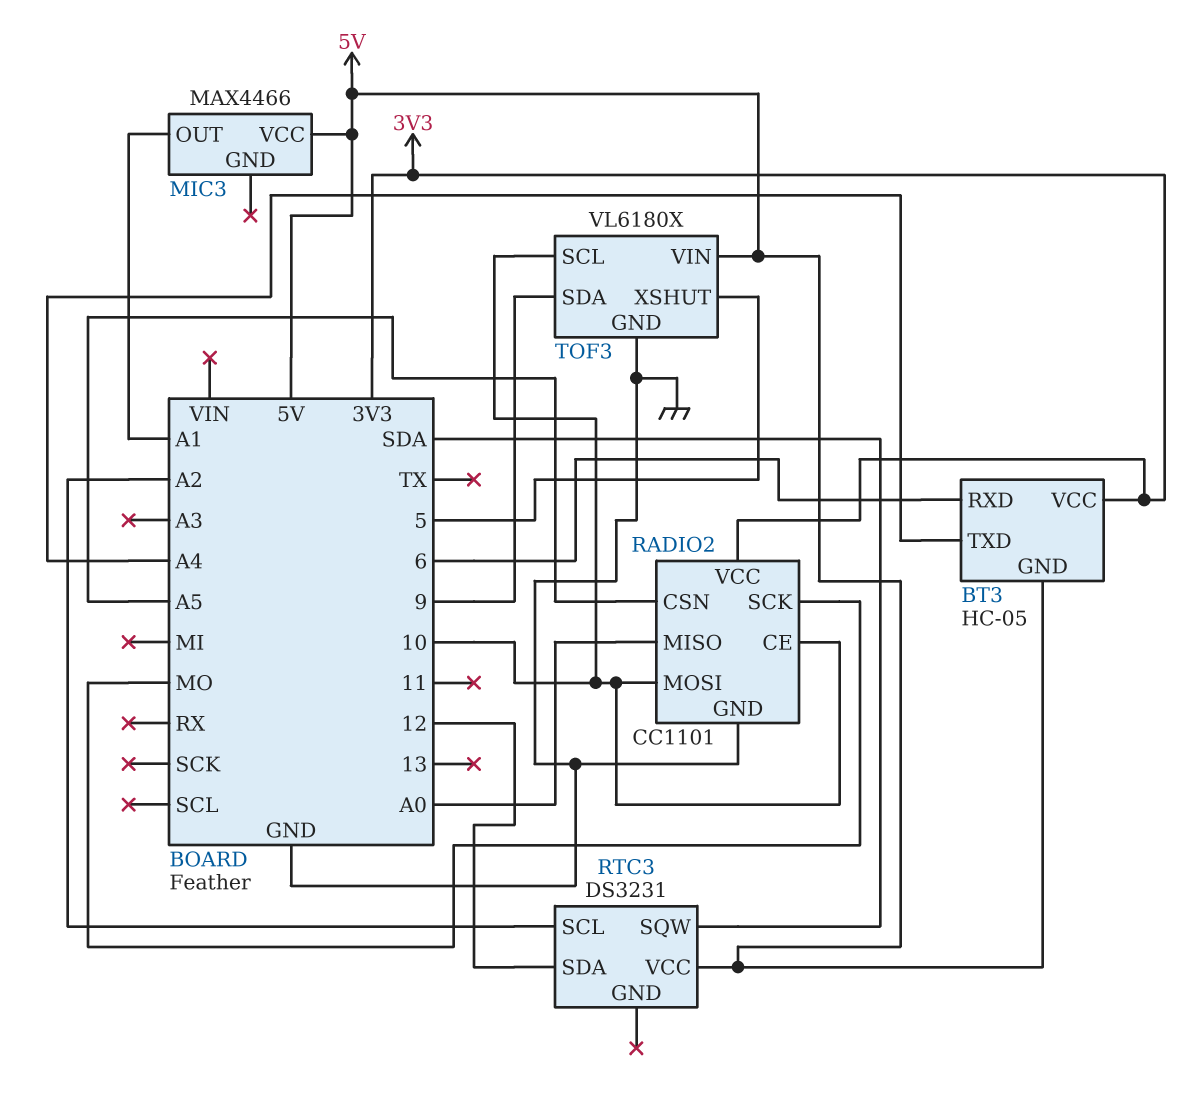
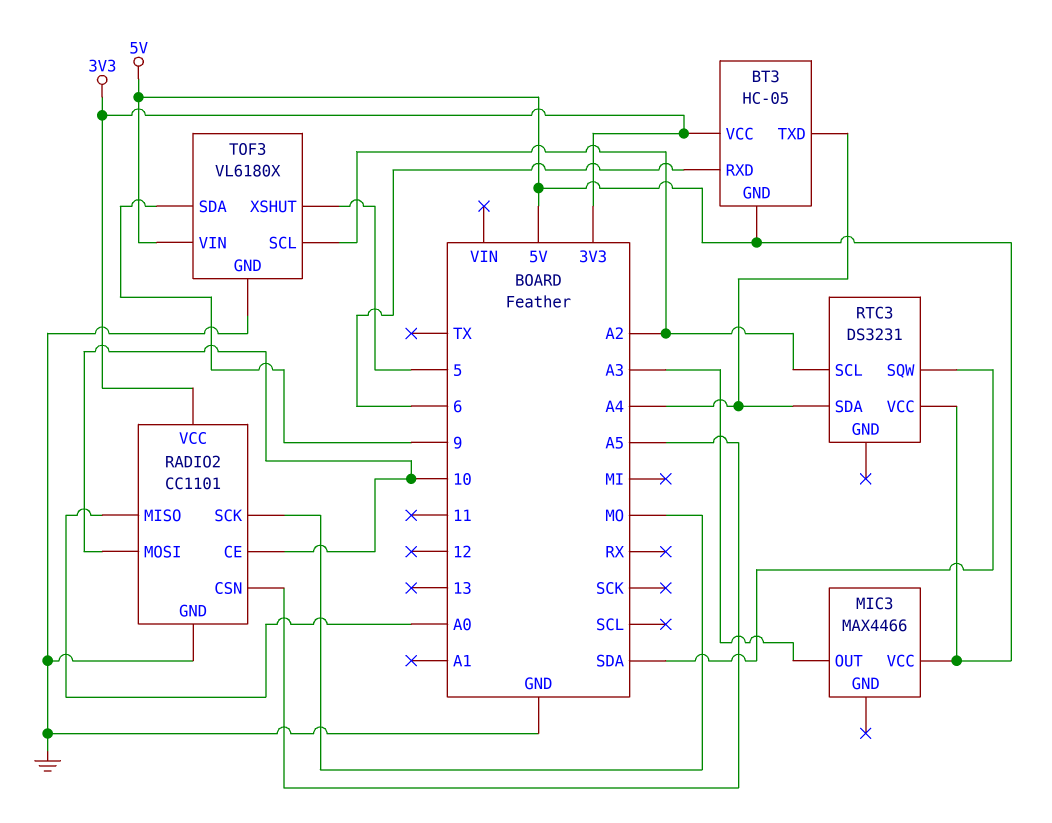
MIC3 pin OUT: A1 -> A3
RTC3 pin SDA: 12 -> A4
TOF3 pin SCL: 10 -> A2

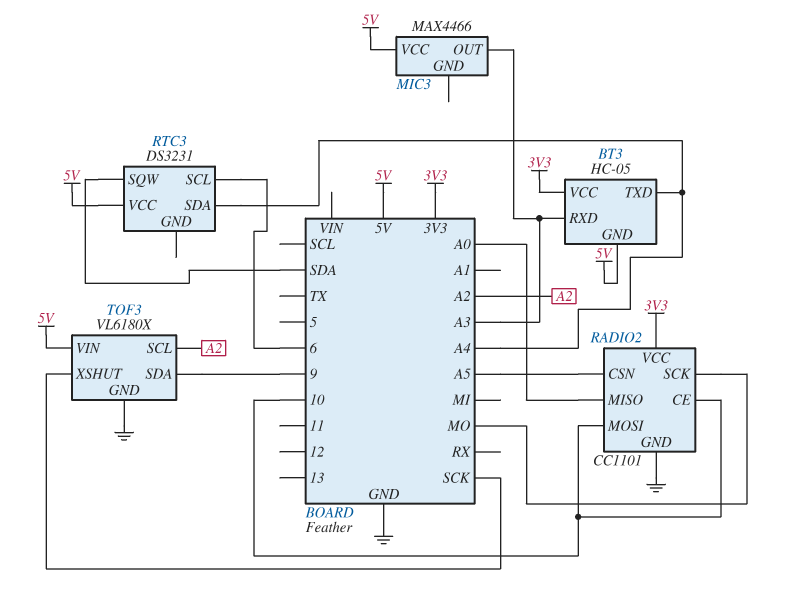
BT3 pin RXD: 6 -> A3
RTC3 pin SCL: A2 -> 6
TOF3 pin XSHUT: 5 -> SCK

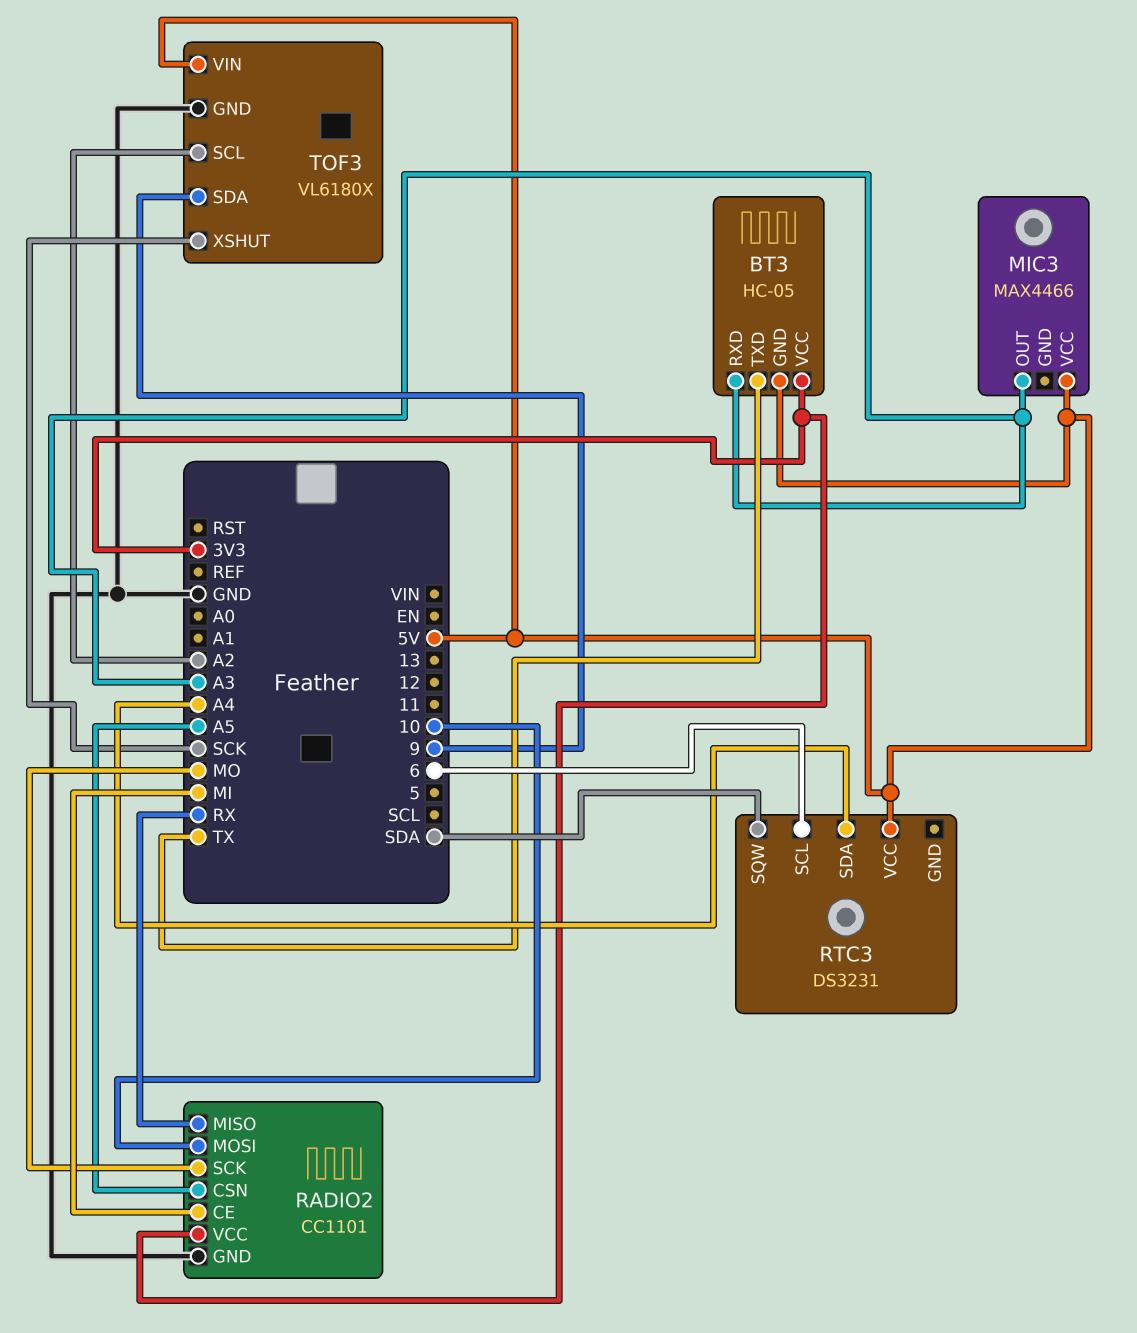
BT3 pin TXD: A4 -> TX
RADIO2 pin CE: 10 -> MI
RADIO2 pin MISO: A0 -> RX

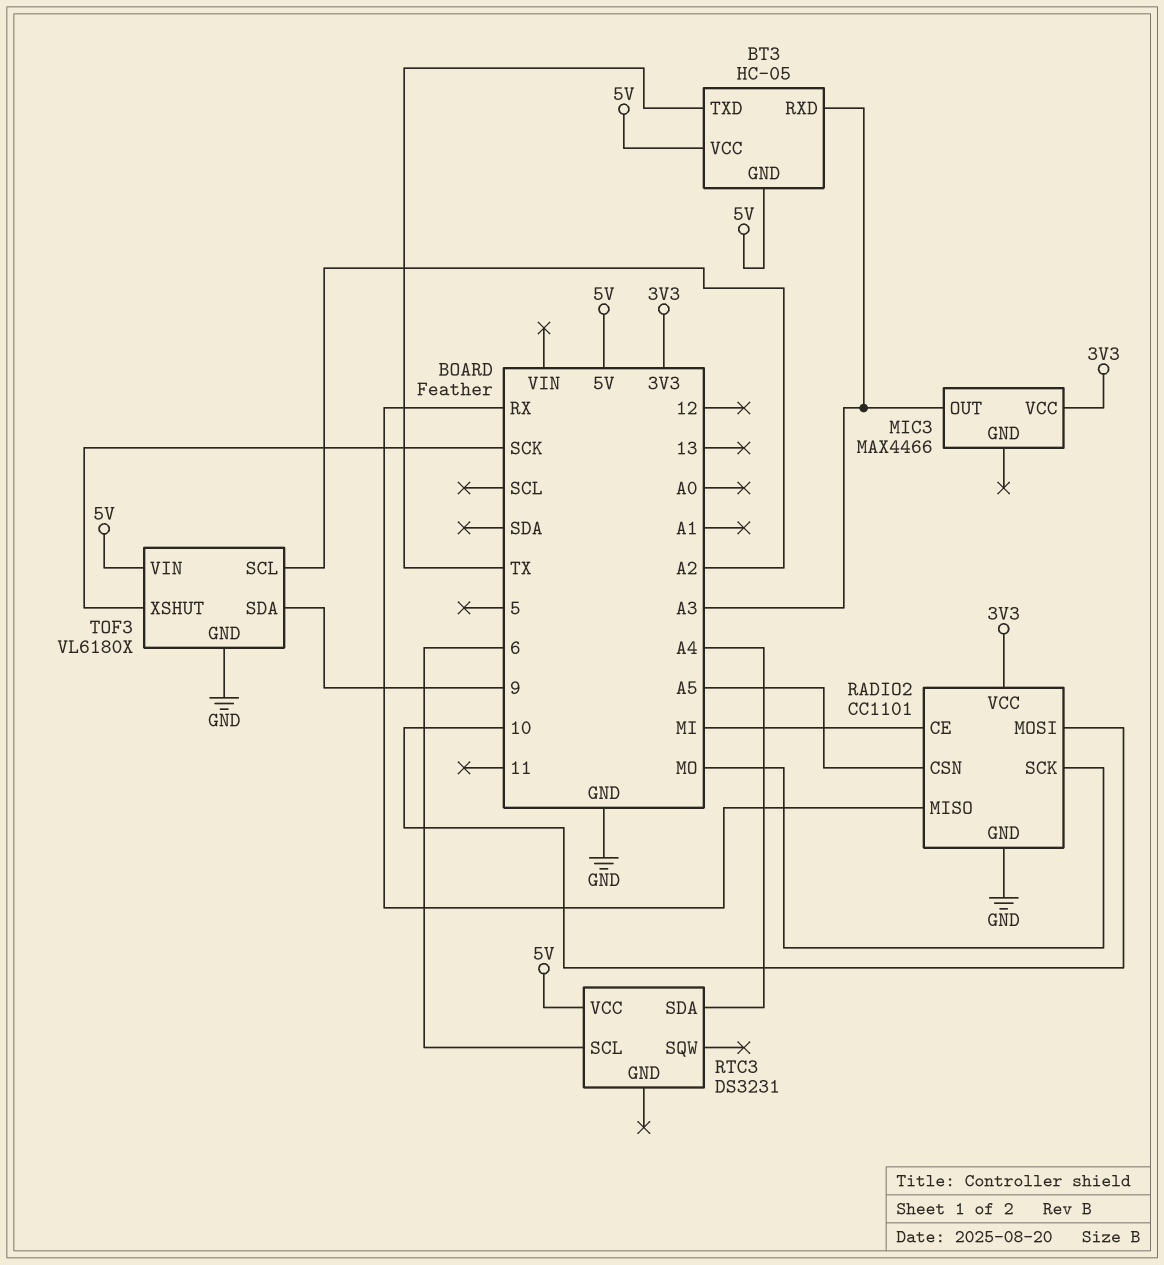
BT3 pin VCC: 3V3 -> 5V
MIC3 pin VCC: 5V -> 3V3
RTC3 pin SQW: SDA -> none

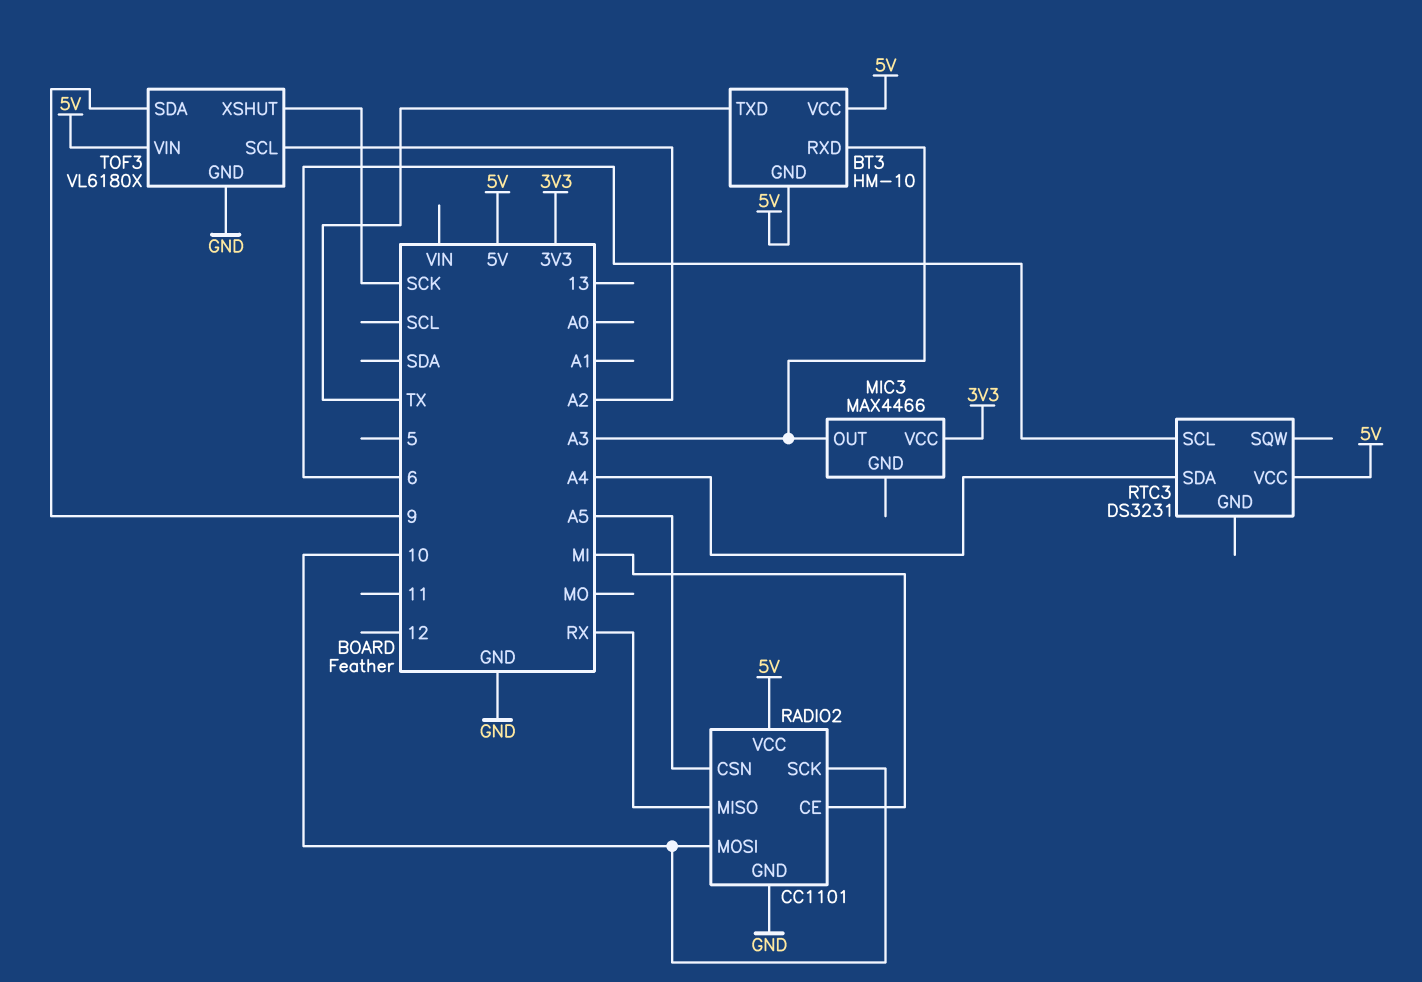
BT3: HC-05 -> HM-10
RADIO2 pin SCK: MO -> 10
RADIO2 pin VCC: 3V3 -> 5V

